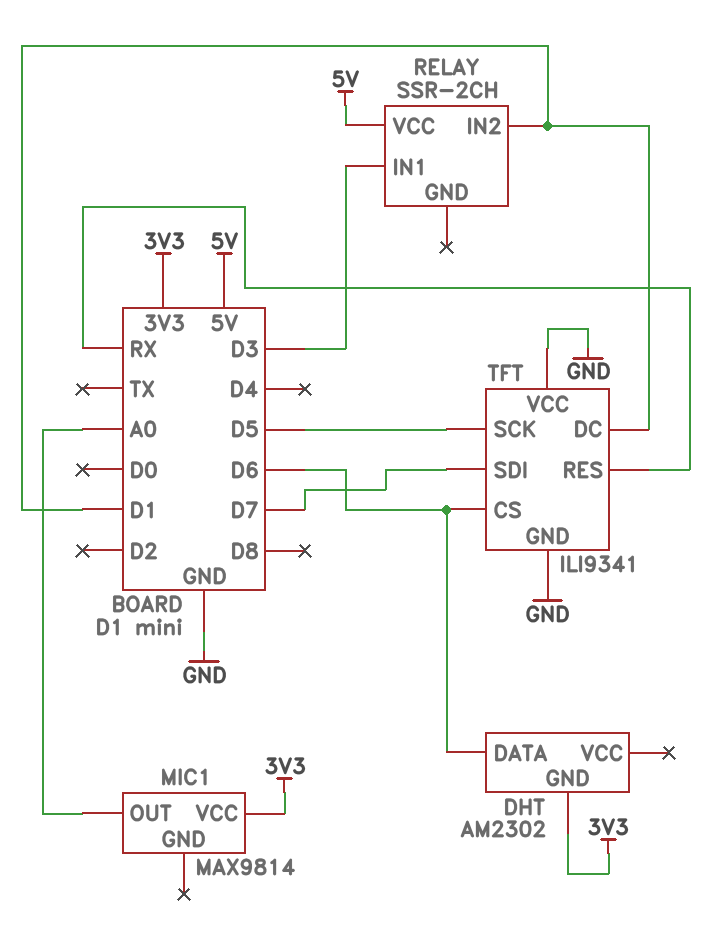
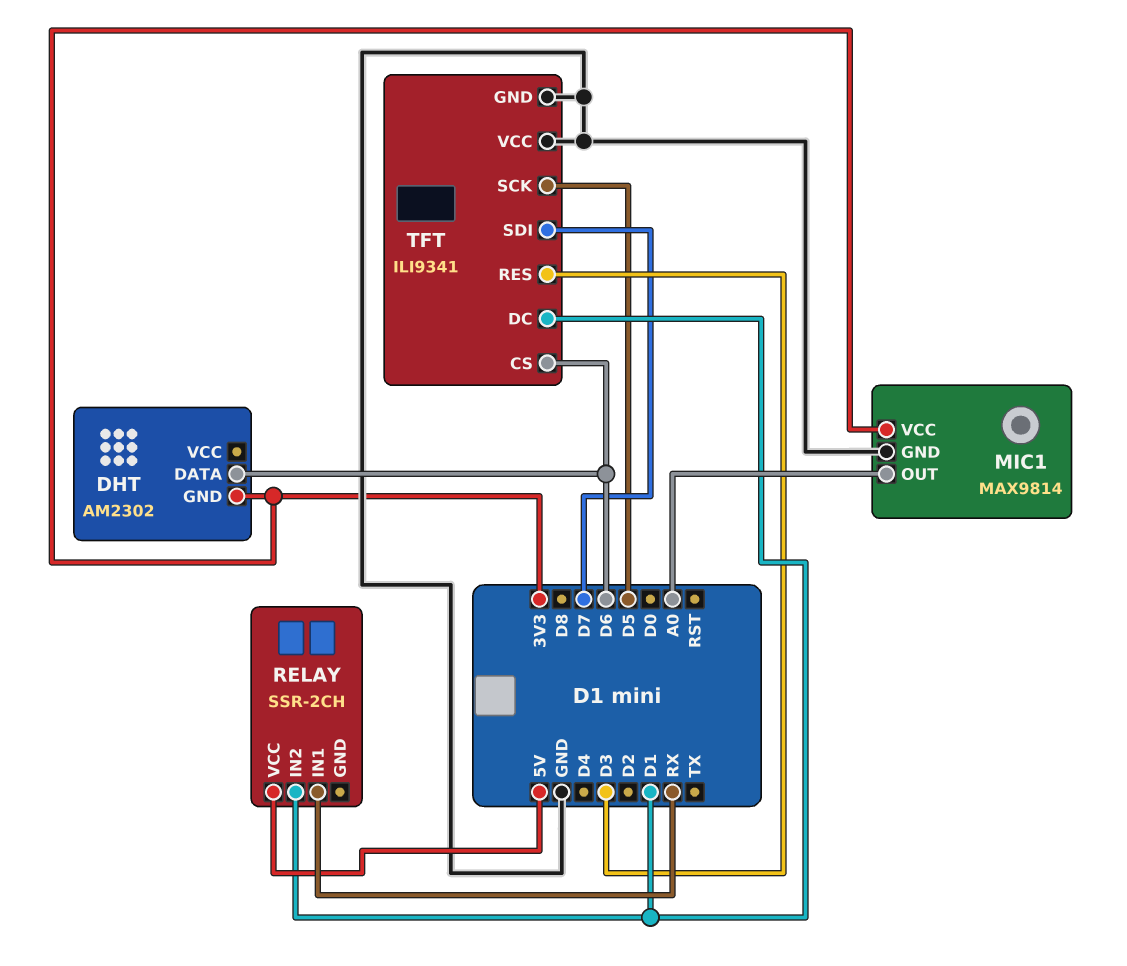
MIC1 pin GND: none -> GND
RELAY pin IN1: D3 -> RX
TFT pin RES: RX -> D3

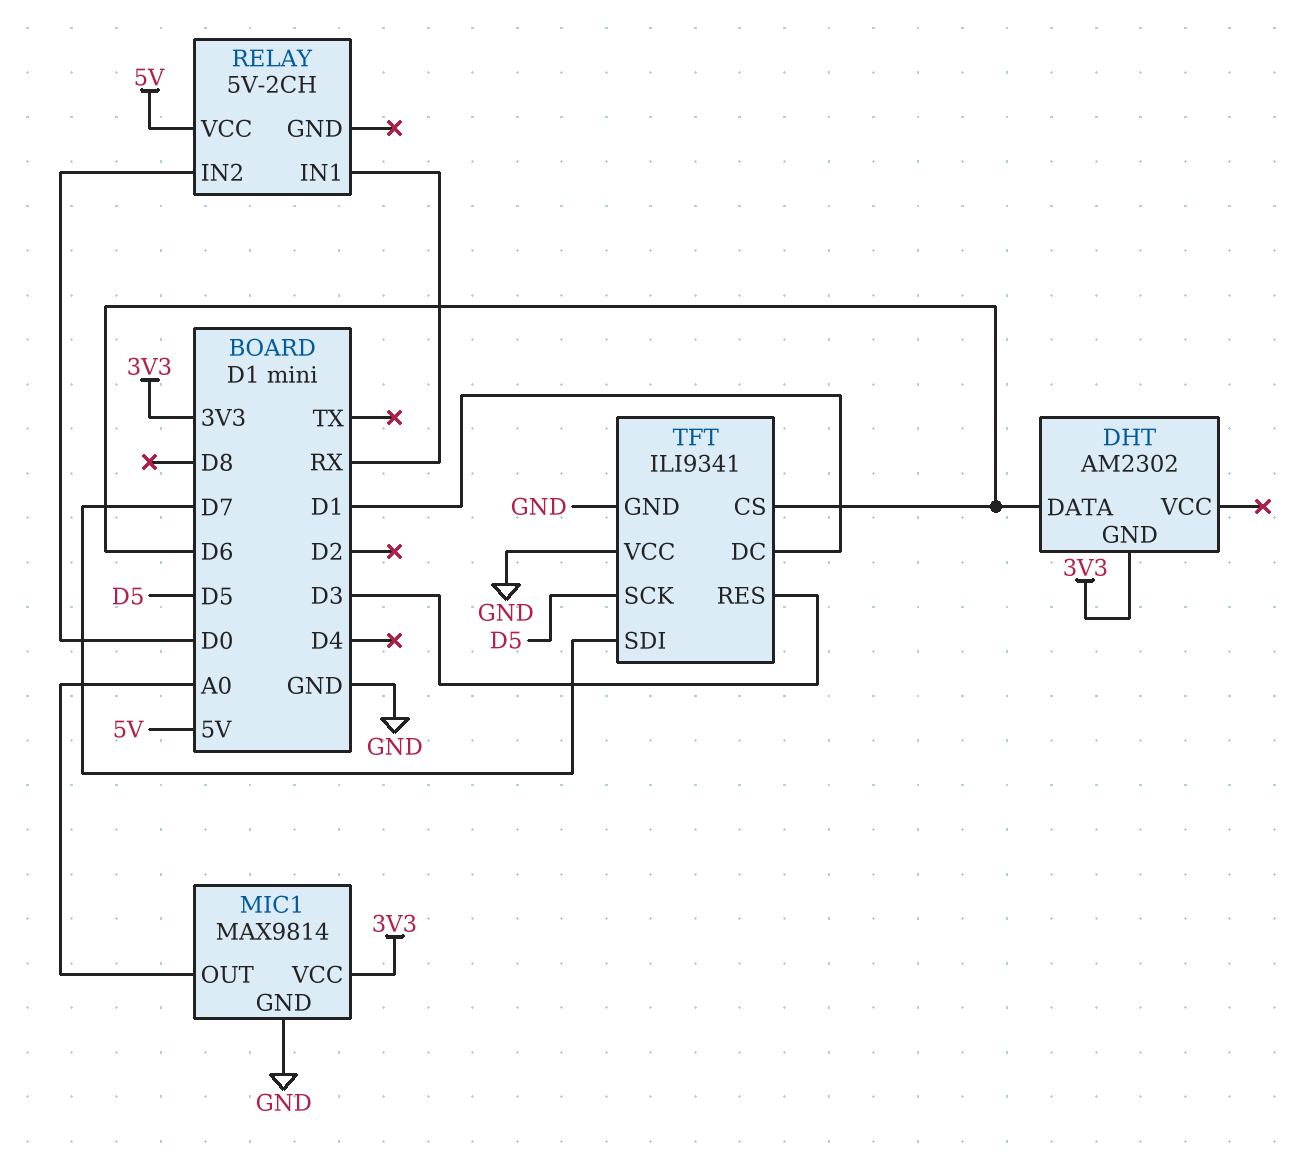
RELAY: SSR-2CH -> 5V-2CH
RELAY pin IN2: D1 -> D0

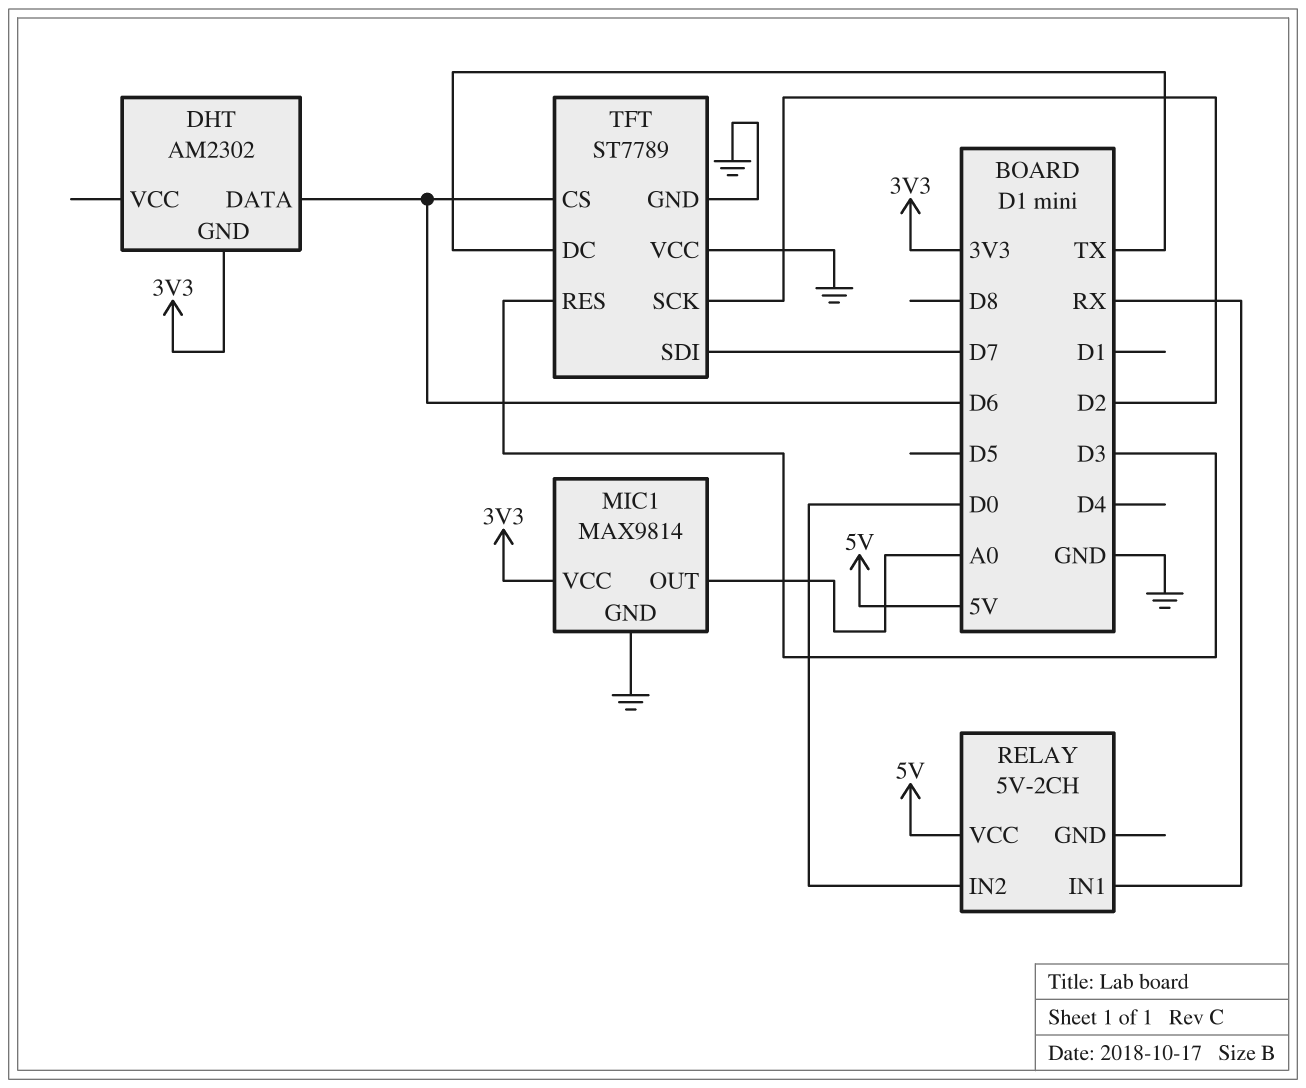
TFT: ILI9341 -> ST7789
TFT pin DC: D1 -> TX
TFT pin SCK: D5 -> D2

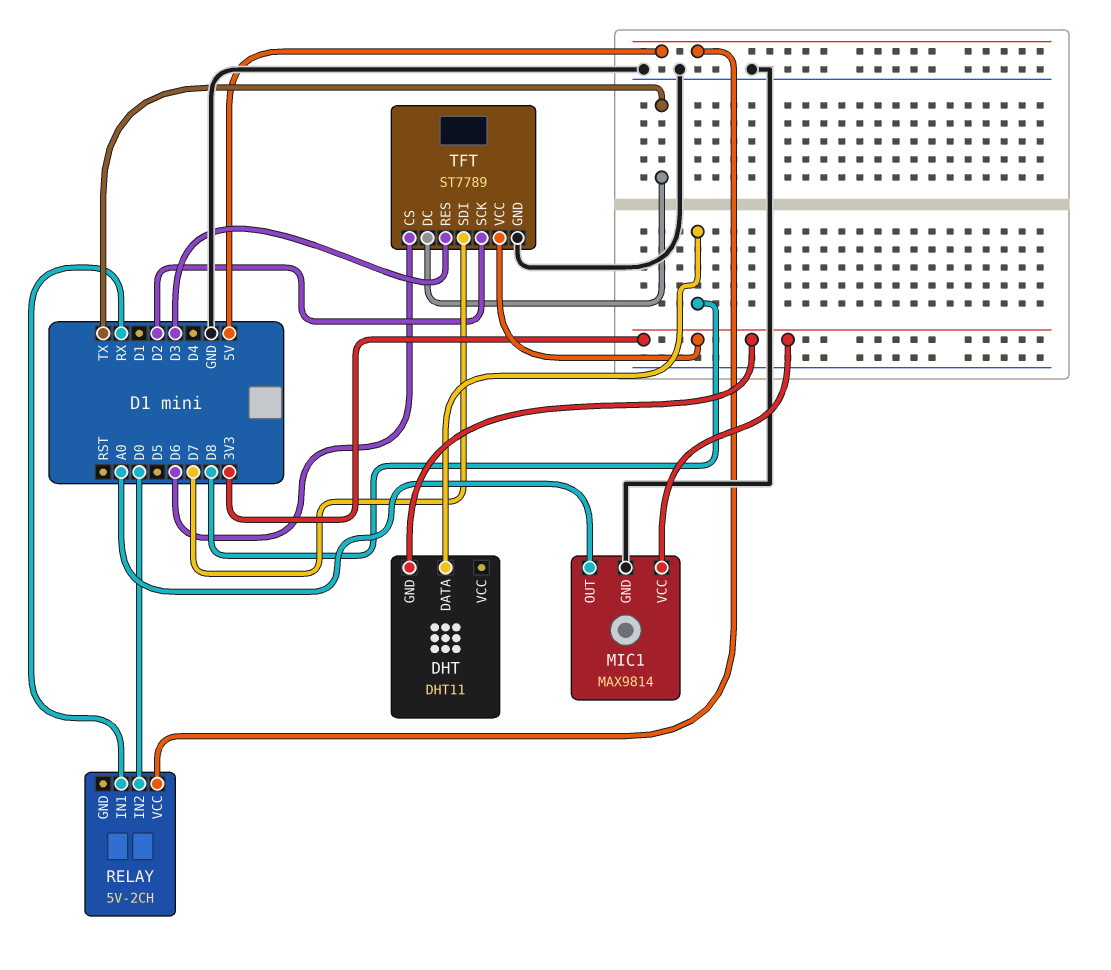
DHT: AM2302 -> DHT11
DHT pin DATA: D6 -> D8
TFT pin VCC: GND -> 3V3

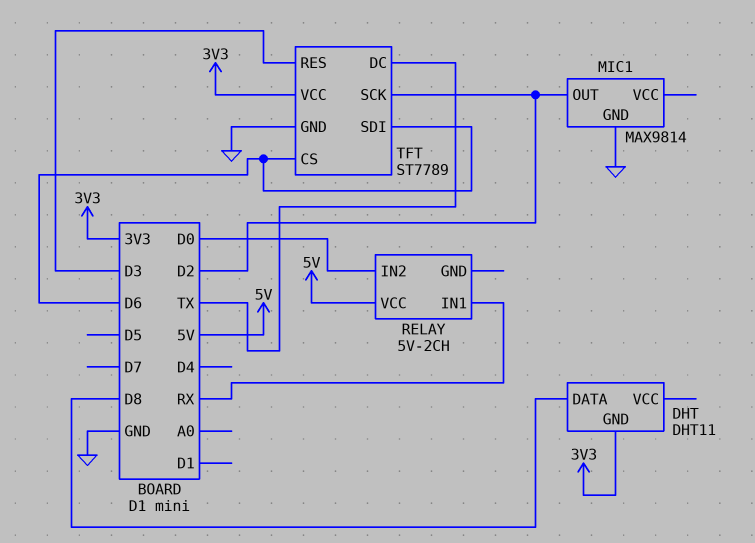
MIC1 pin OUT: A0 -> D2
MIC1 pin VCC: 3V3 -> none
TFT pin SDI: D7 -> D6

